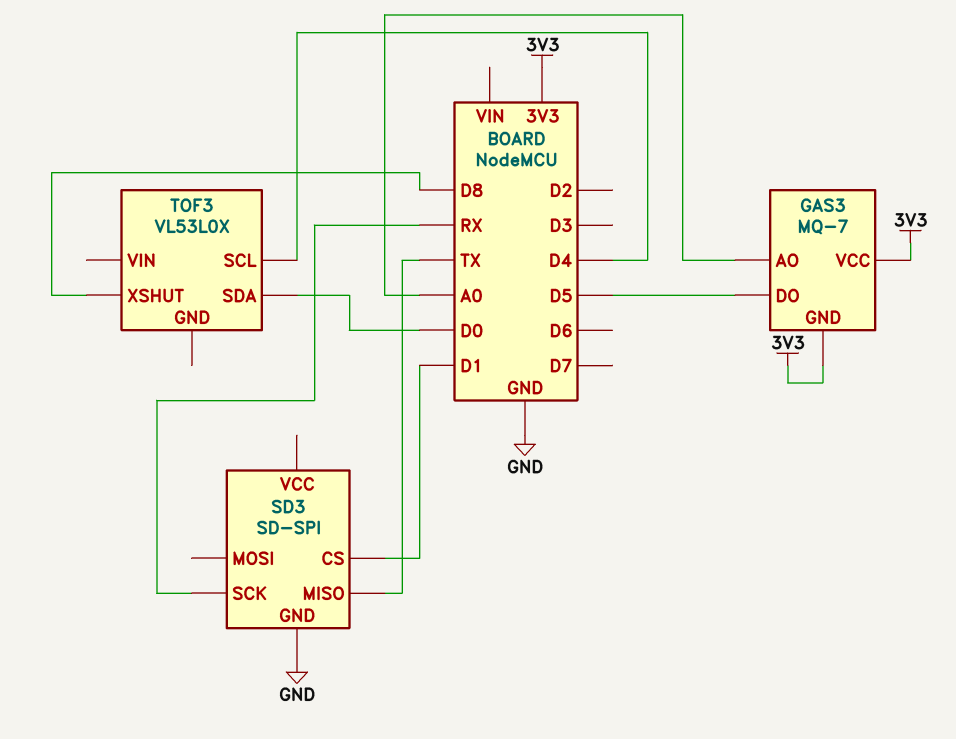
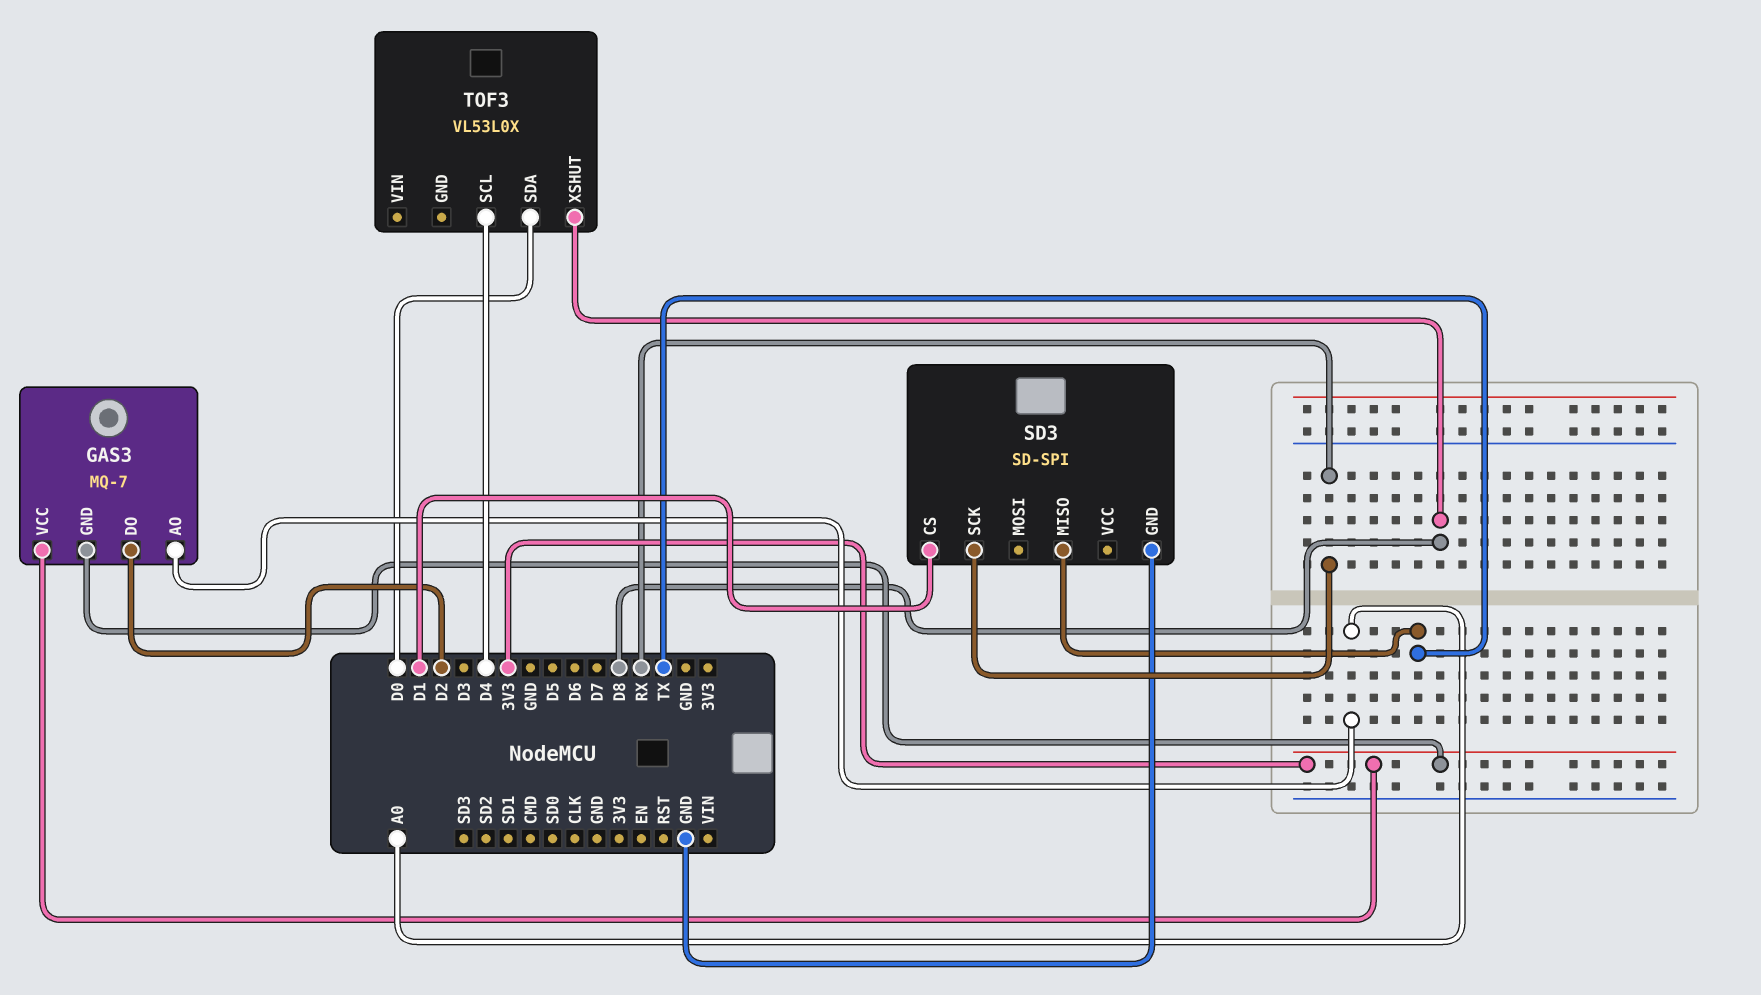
GAS3 pin DO: D5 -> D2

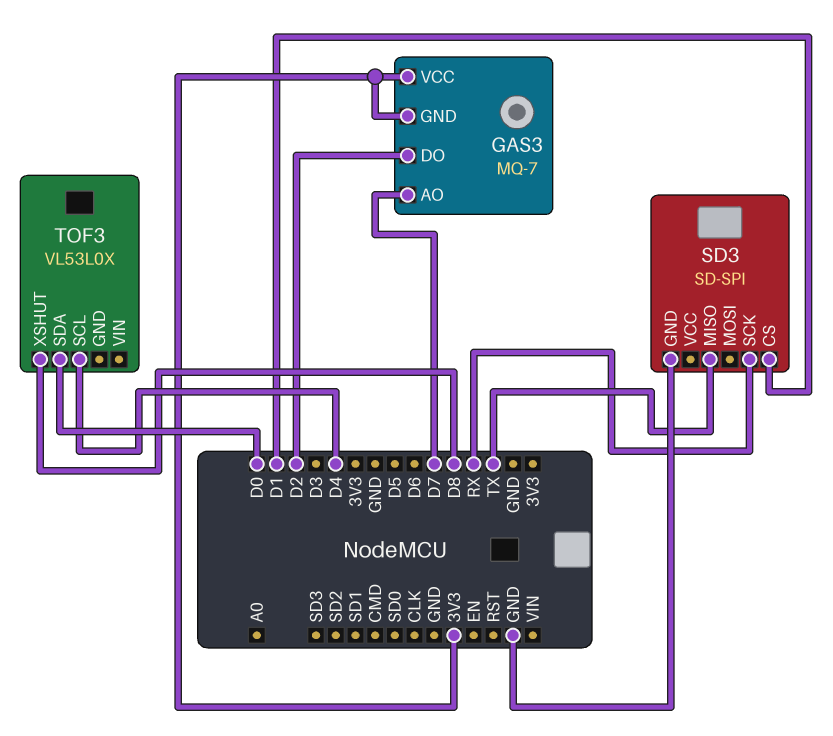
GAS3 pin AO: A0 -> D7

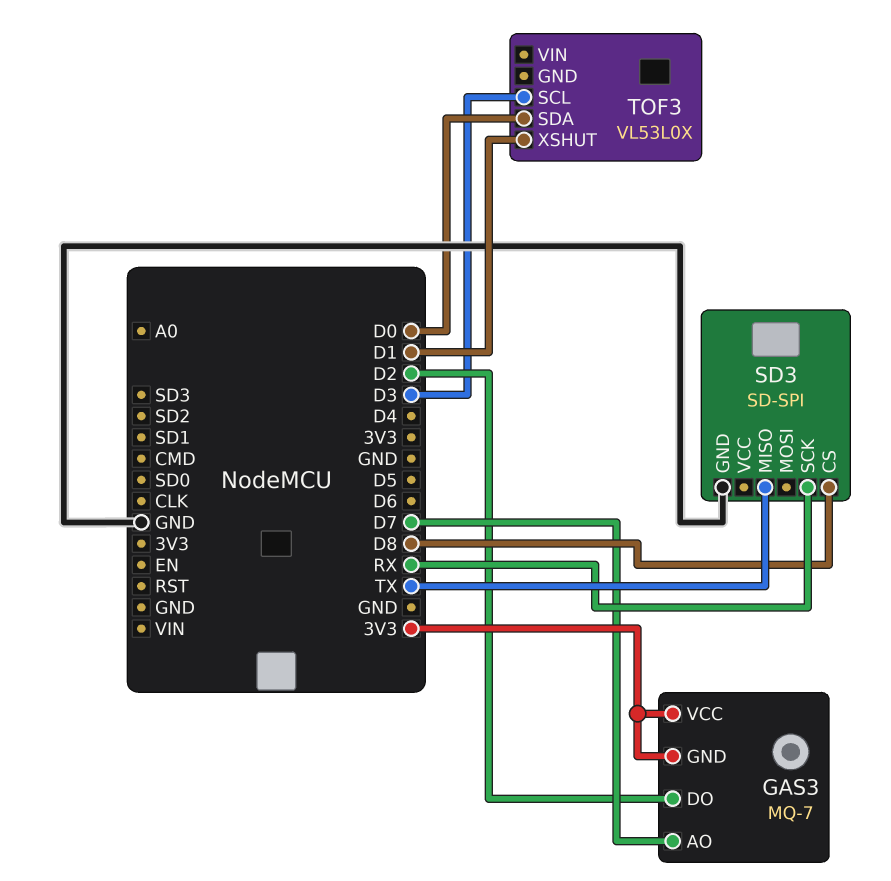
SD3 pin CS: D1 -> D8
TOF3 pin SCL: D4 -> D3
TOF3 pin XSHUT: D8 -> D1

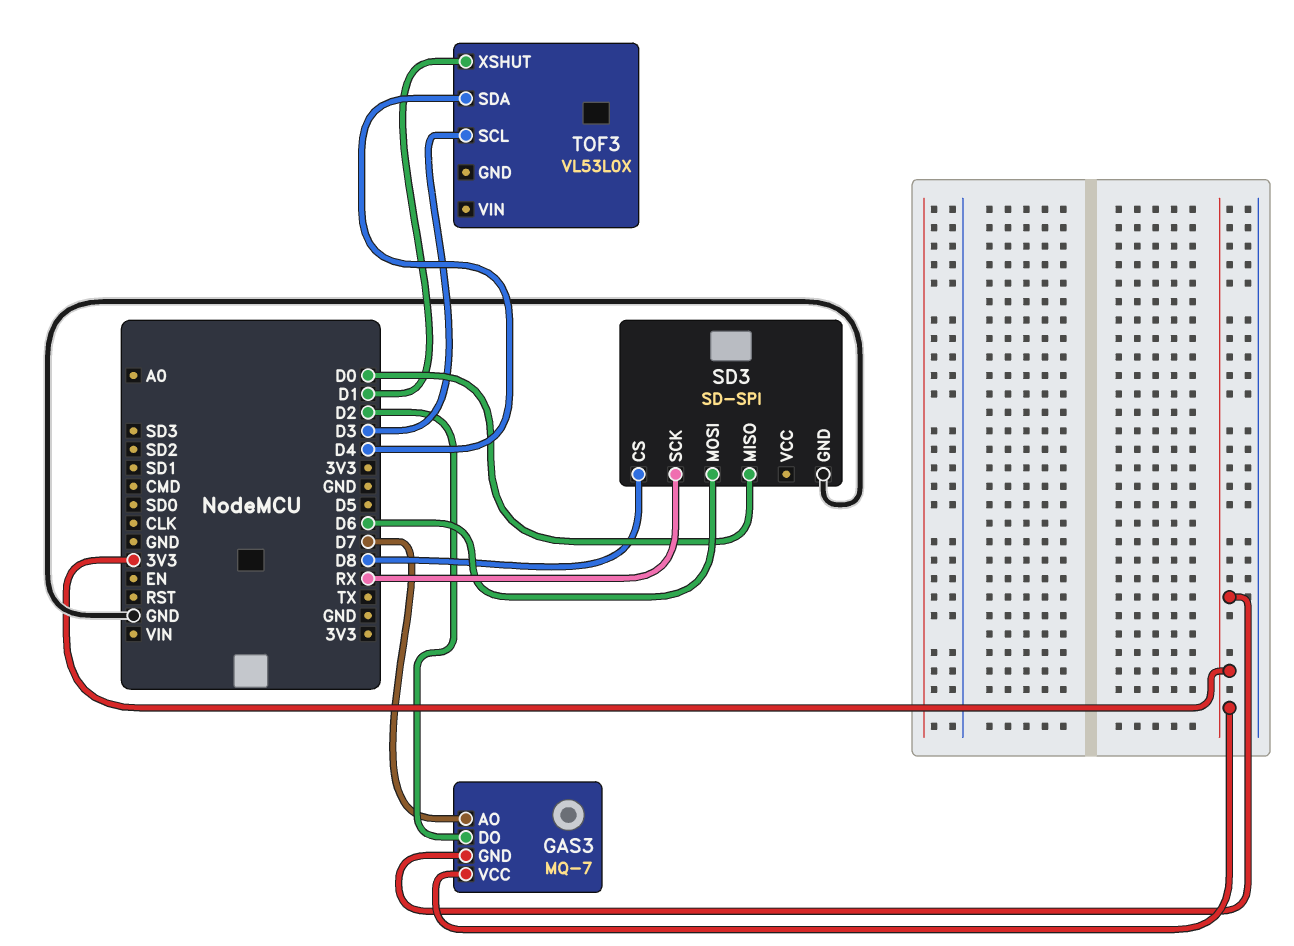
SD3 pin MISO: TX -> D0
SD3 pin MOSI: none -> D6
TOF3 pin SDA: D0 -> D4

